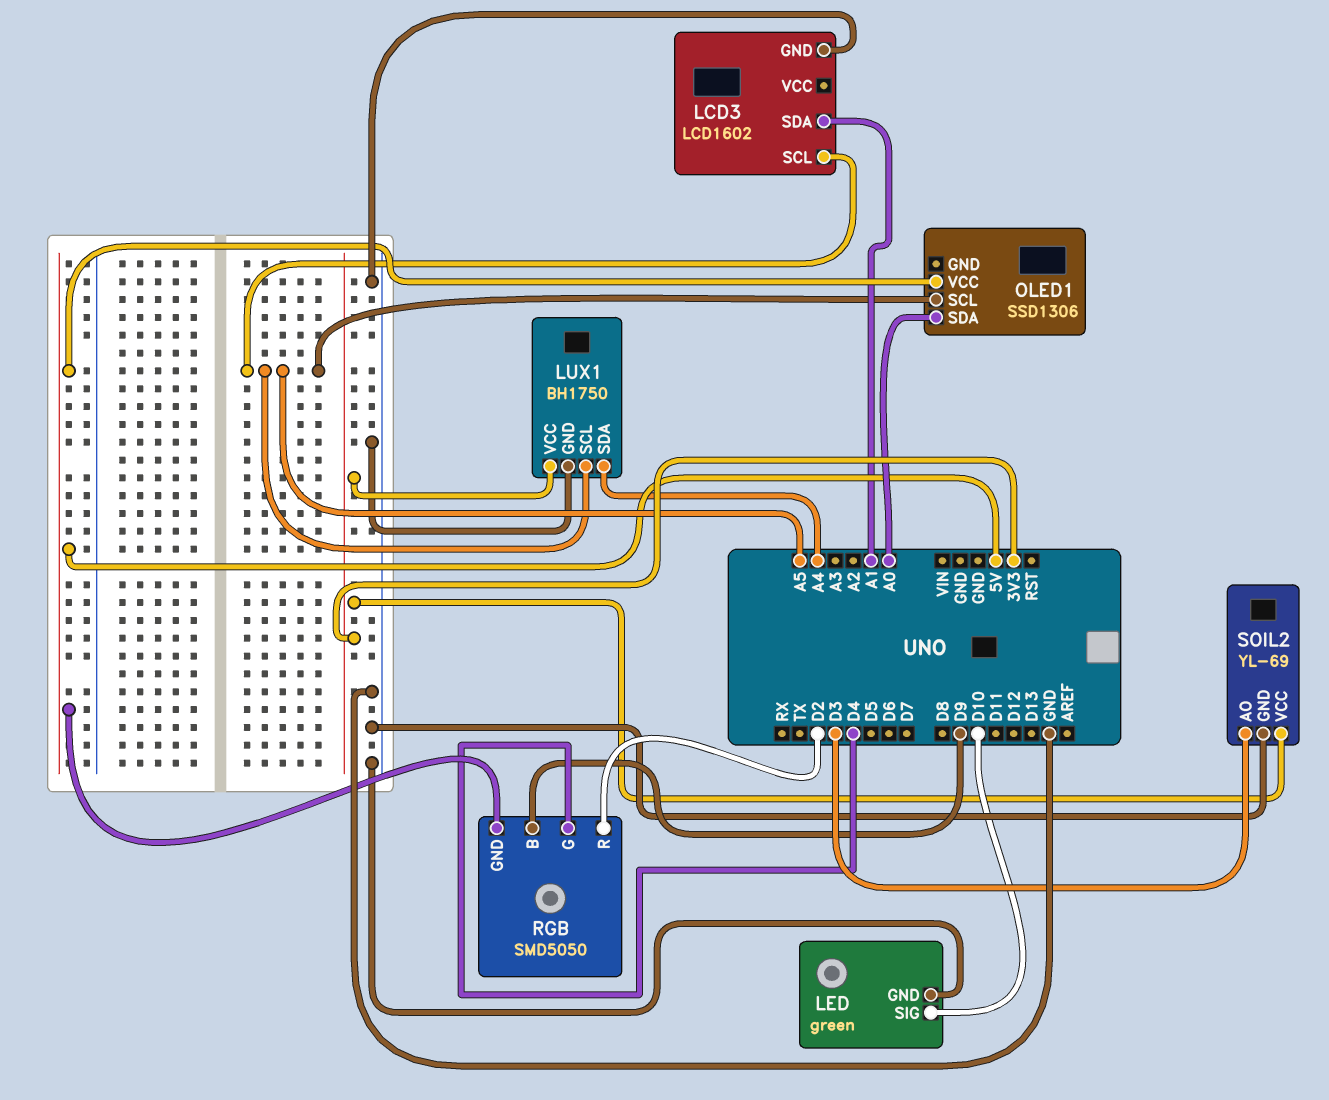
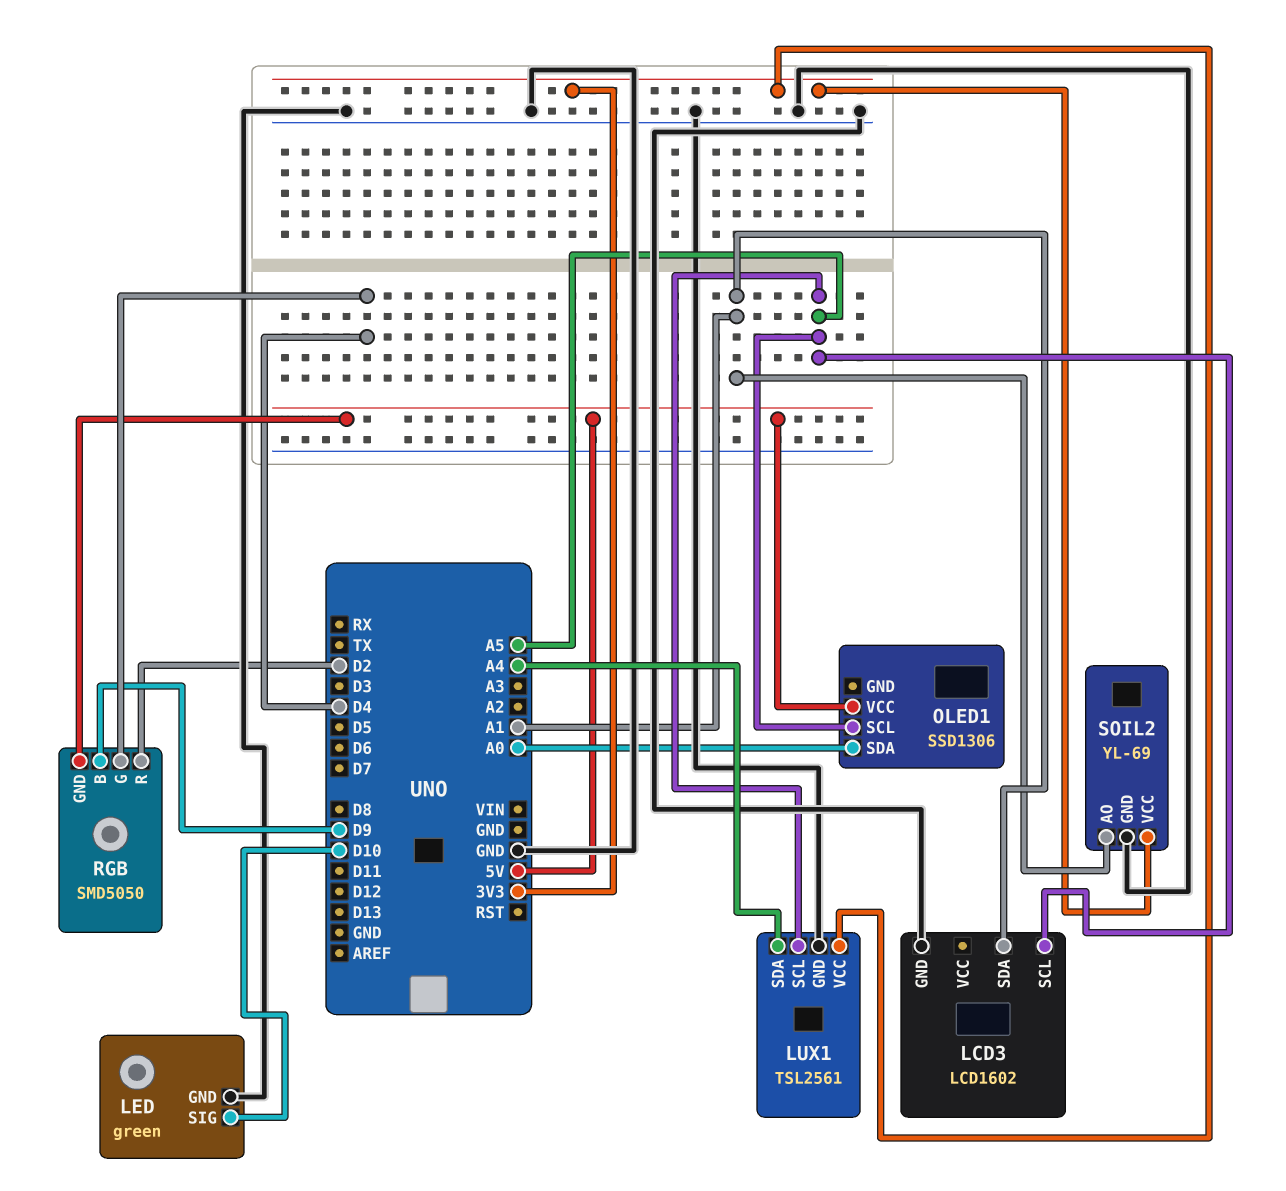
LUX1: BH1750 -> TSL2561
SOIL2 pin AO: D3 -> A1

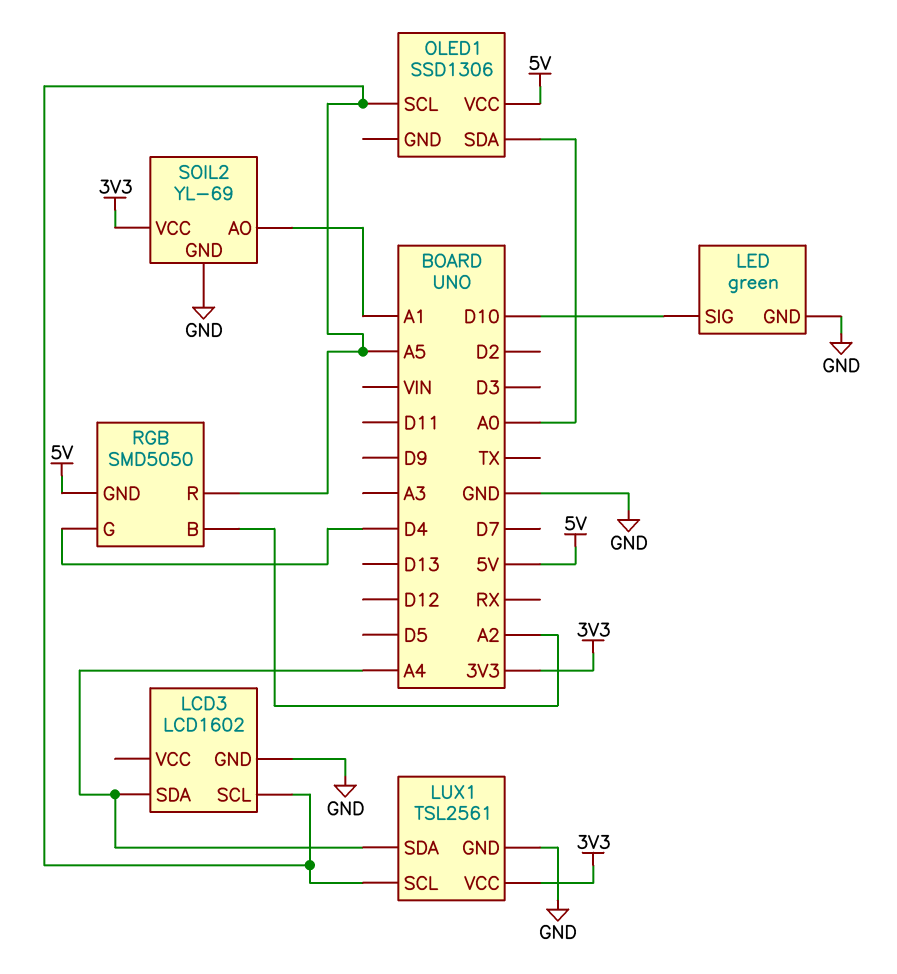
LCD3 pin SDA: A1 -> A4
RGB pin B: D9 -> A2
RGB pin R: D2 -> A5

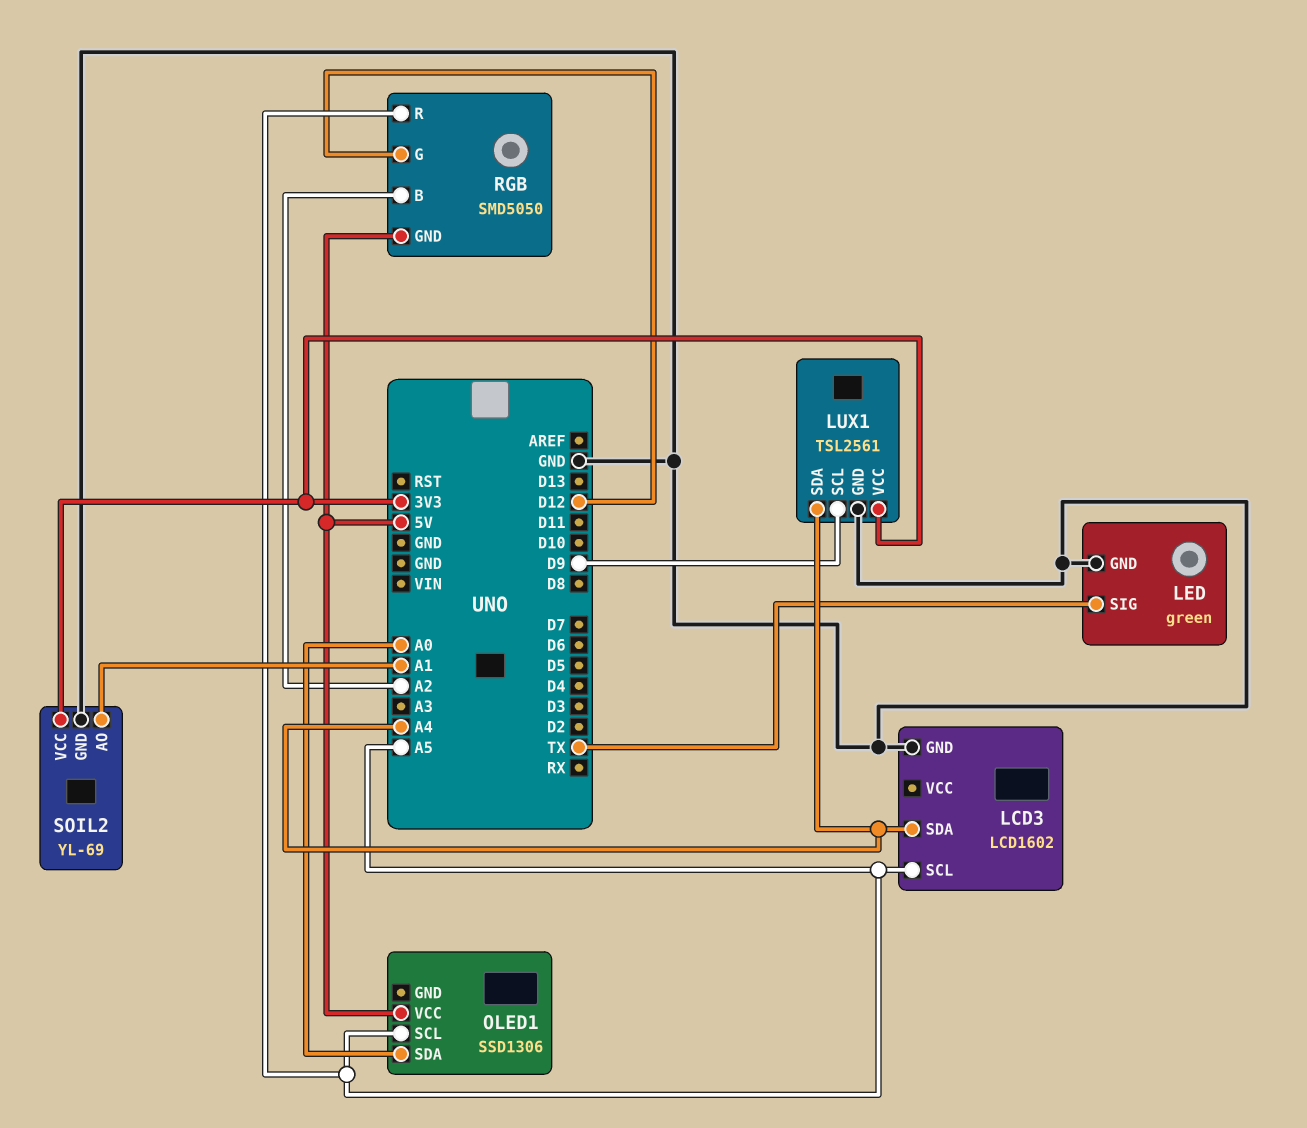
LED pin SIG: D10 -> TX
LUX1 pin SCL: A5 -> D9
RGB pin G: D4 -> D12

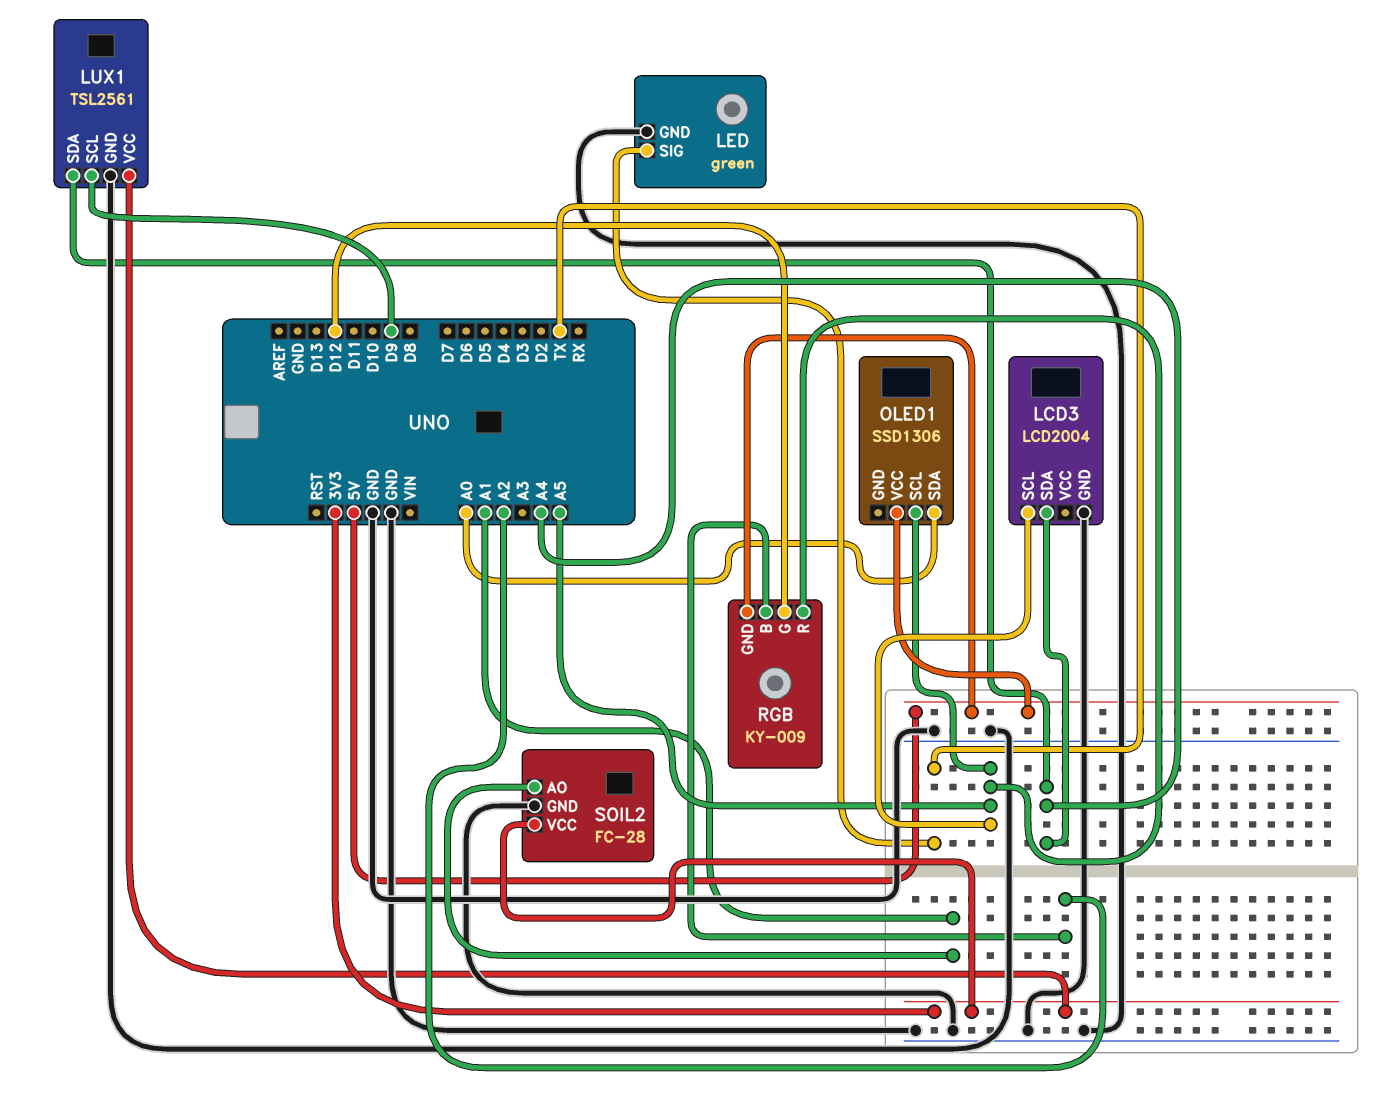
LCD3: LCD1602 -> LCD2004
RGB: SMD5050 -> KY-009
SOIL2: YL-69 -> FC-28

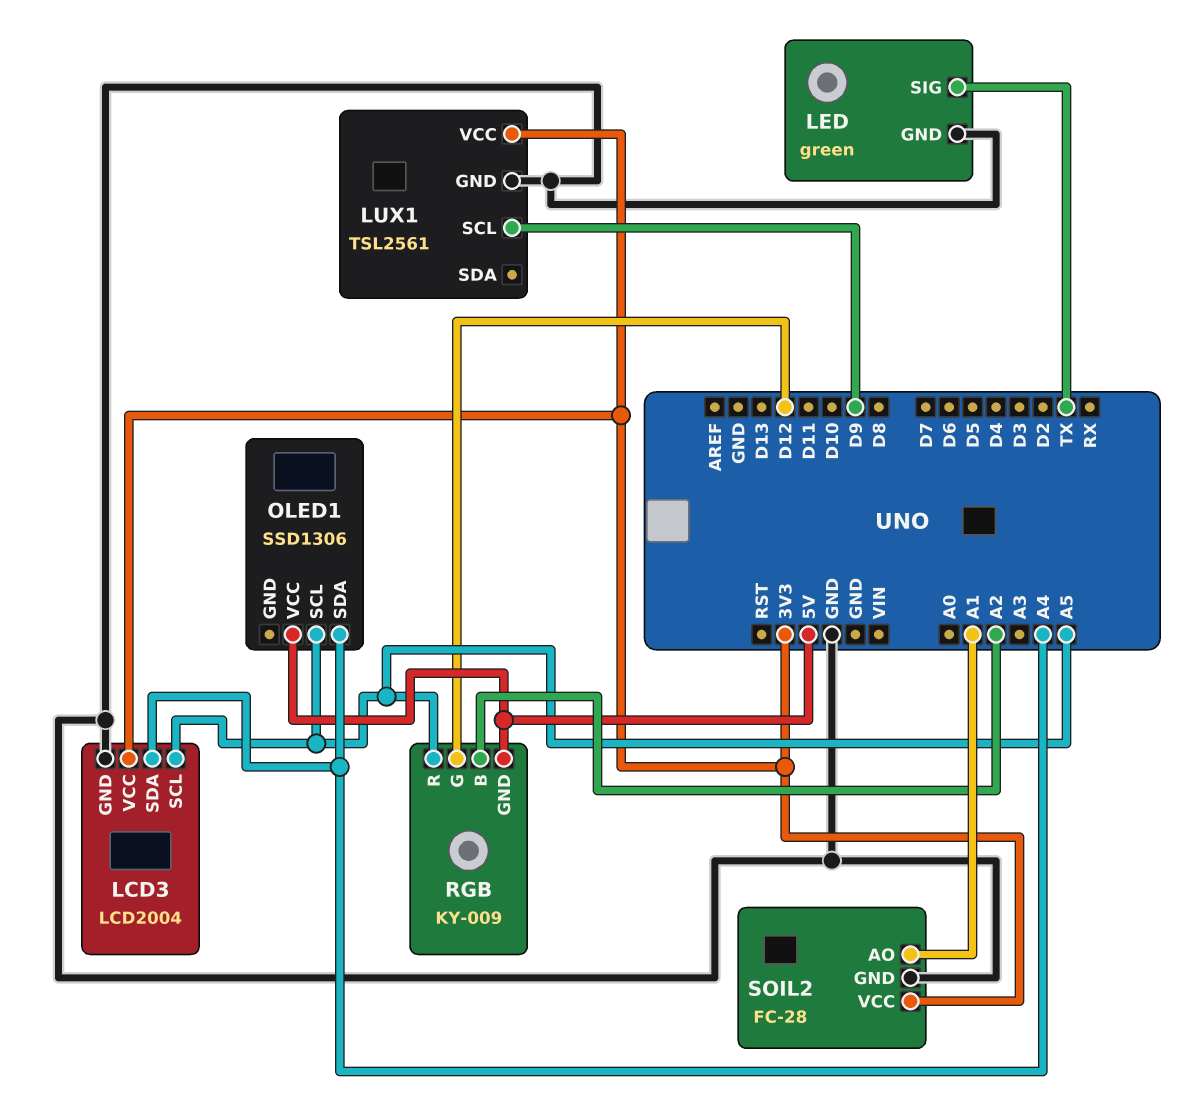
LCD3 pin VCC: none -> 3V3
LUX1 pin SDA: A4 -> none
OLED1 pin SDA: A0 -> A4

